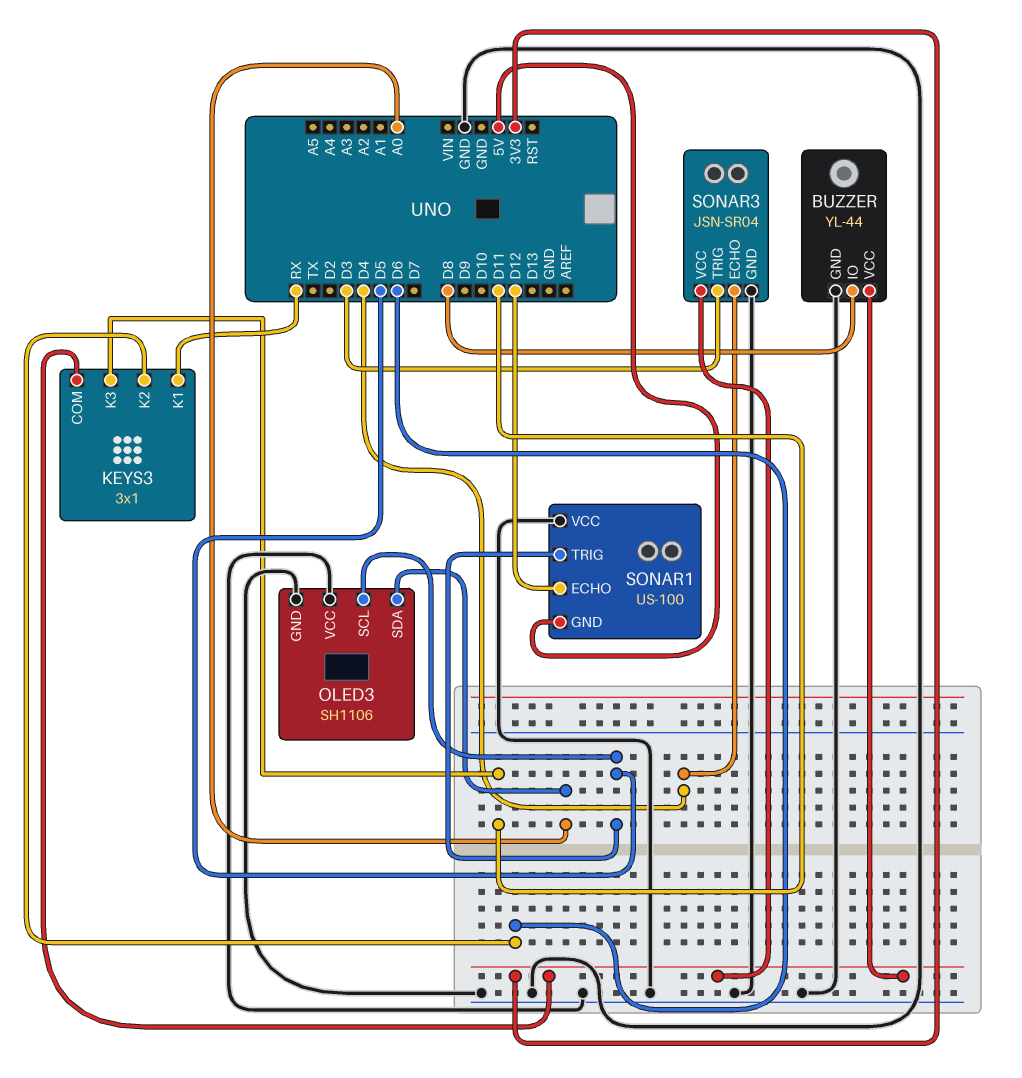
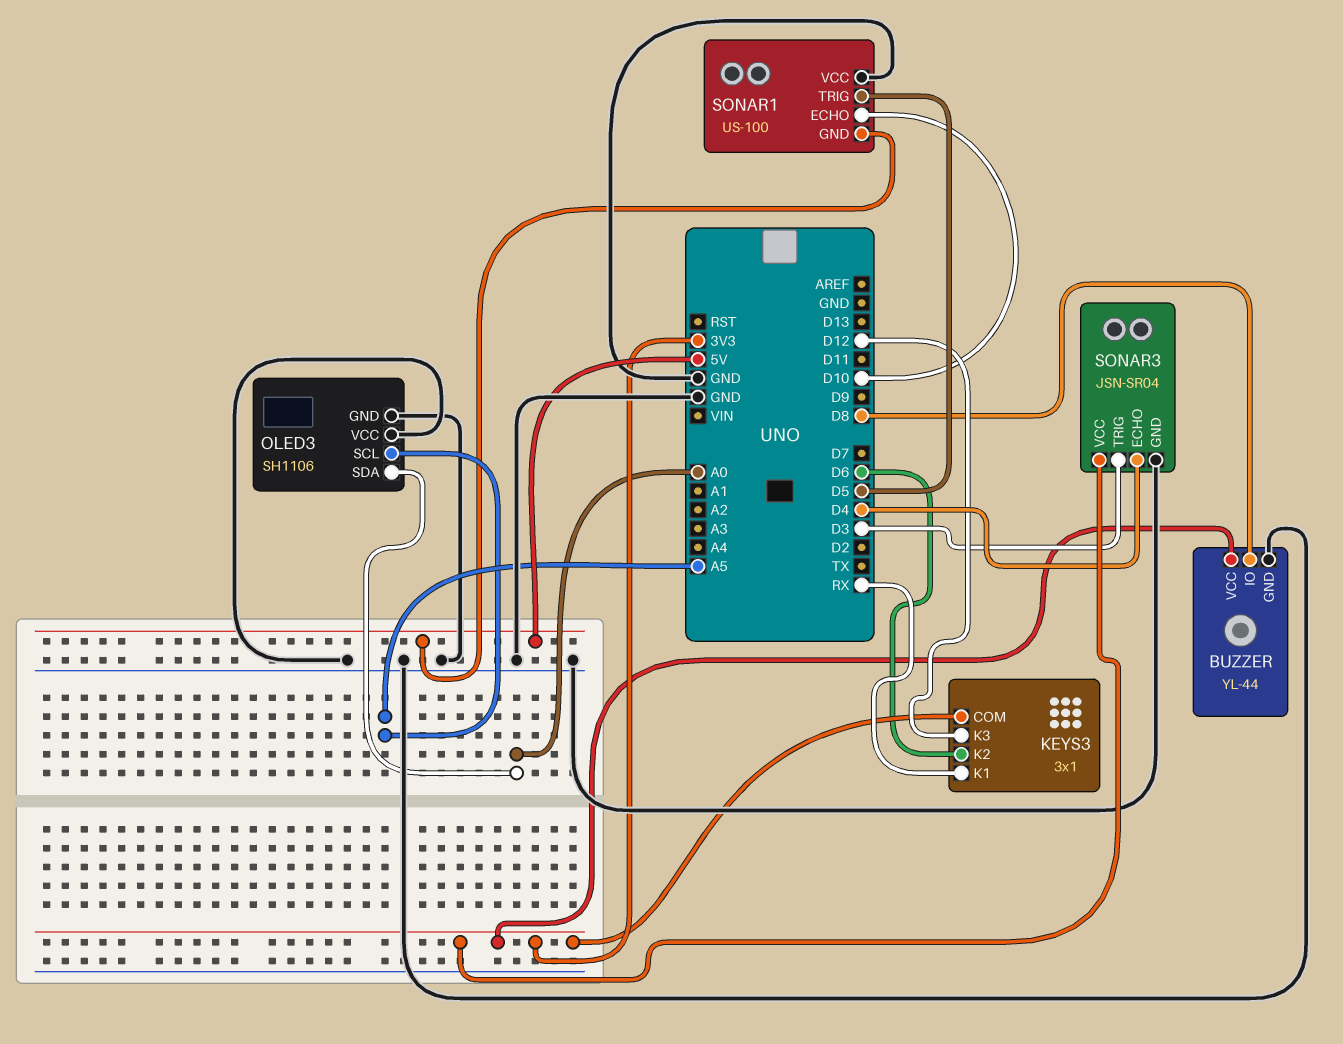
KEYS3 pin K3: D11 -> D12
OLED3 pin SCL: D5 -> A5
SONAR1 pin ECHO: D12 -> D10

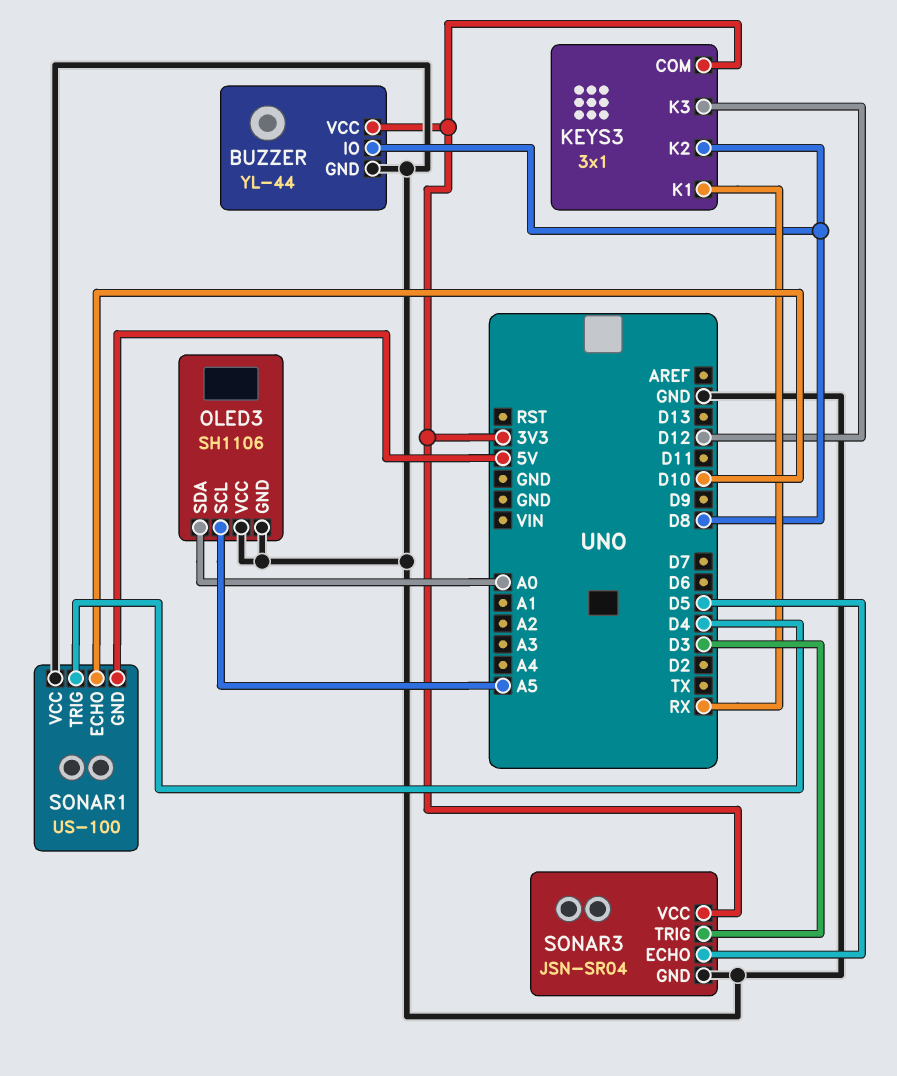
KEYS3 pin K2: D6 -> D8
SONAR1 pin TRIG: D5 -> D4
SONAR3 pin ECHO: D4 -> D5

